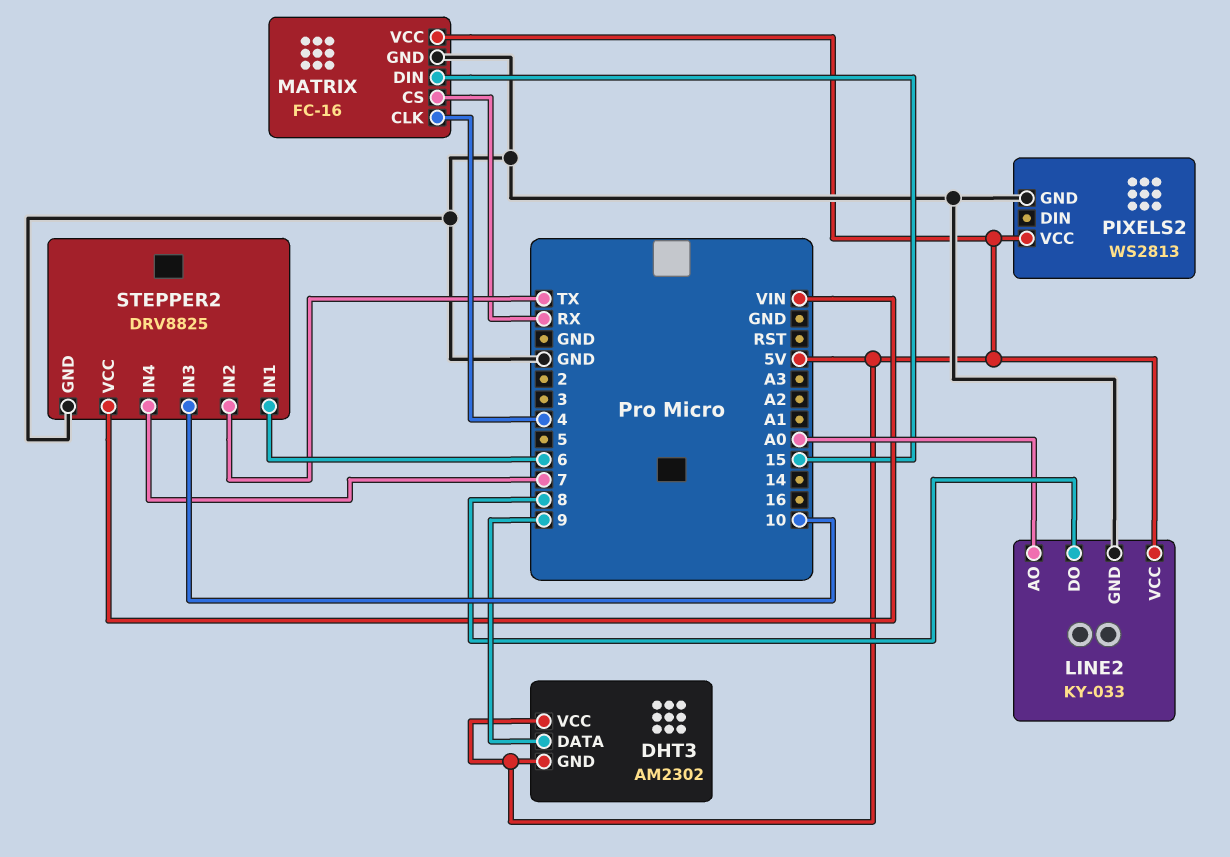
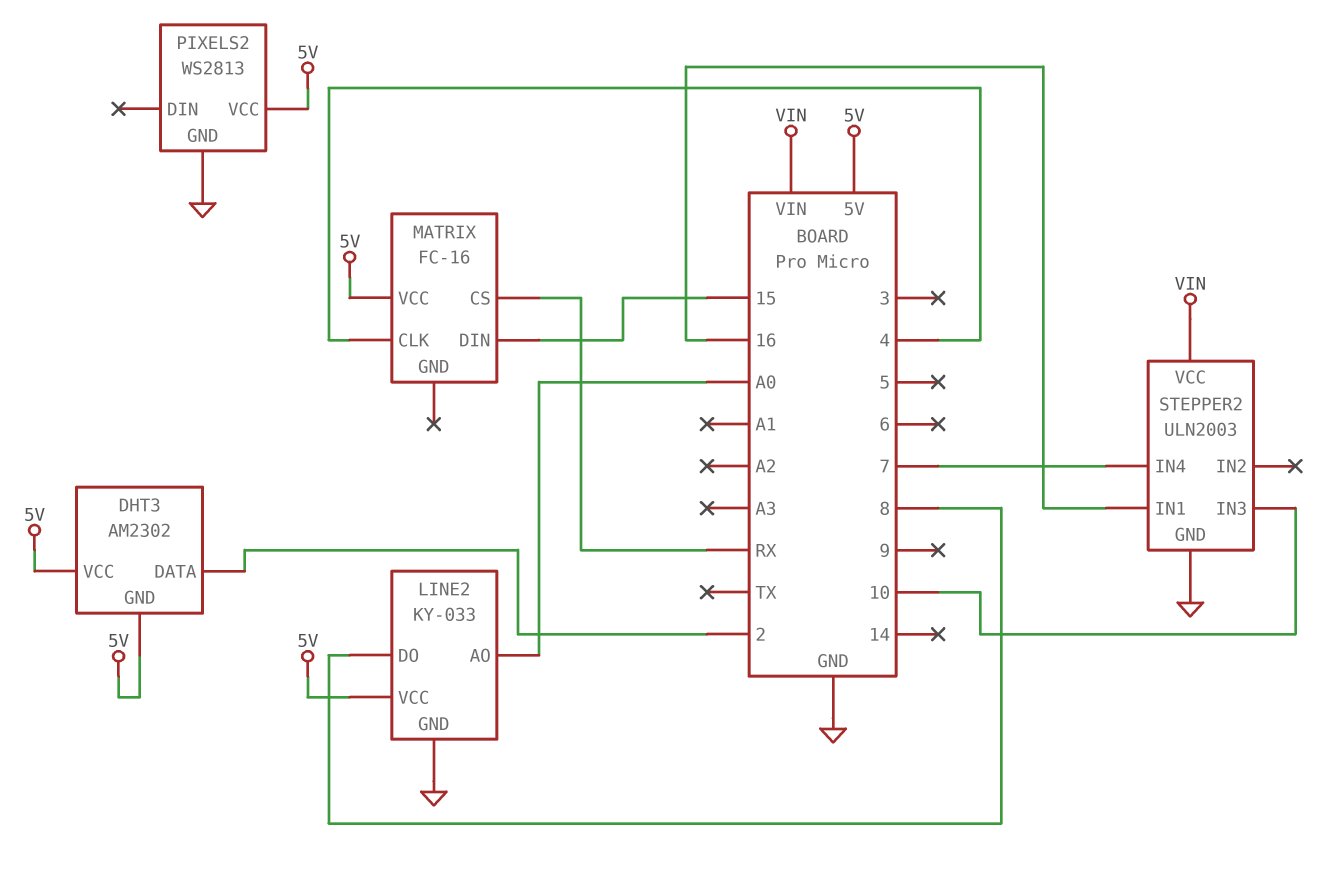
DHT3 pin DATA: 9 -> 2
MATRIX pin GND: GND -> none
STEPPER2: DRV8825 -> ULN2003
STEPPER2 pin IN1: 6 -> 16
STEPPER2 pin IN2: TX -> none

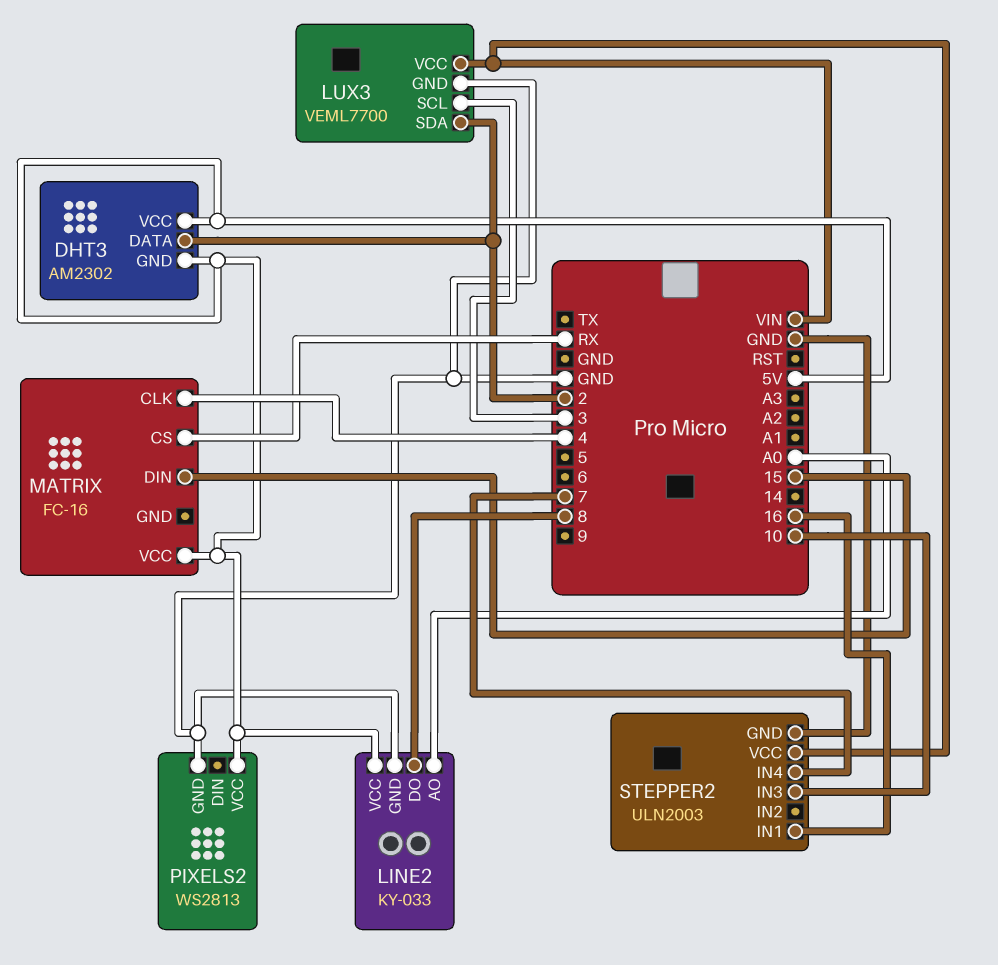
LUX3: none -> VEML7700
LUX3 pin GND: none -> GND
LUX3 pin SCL: none -> 3
LUX3 pin SDA: none -> 2
LUX3 pin VCC: none -> VIN

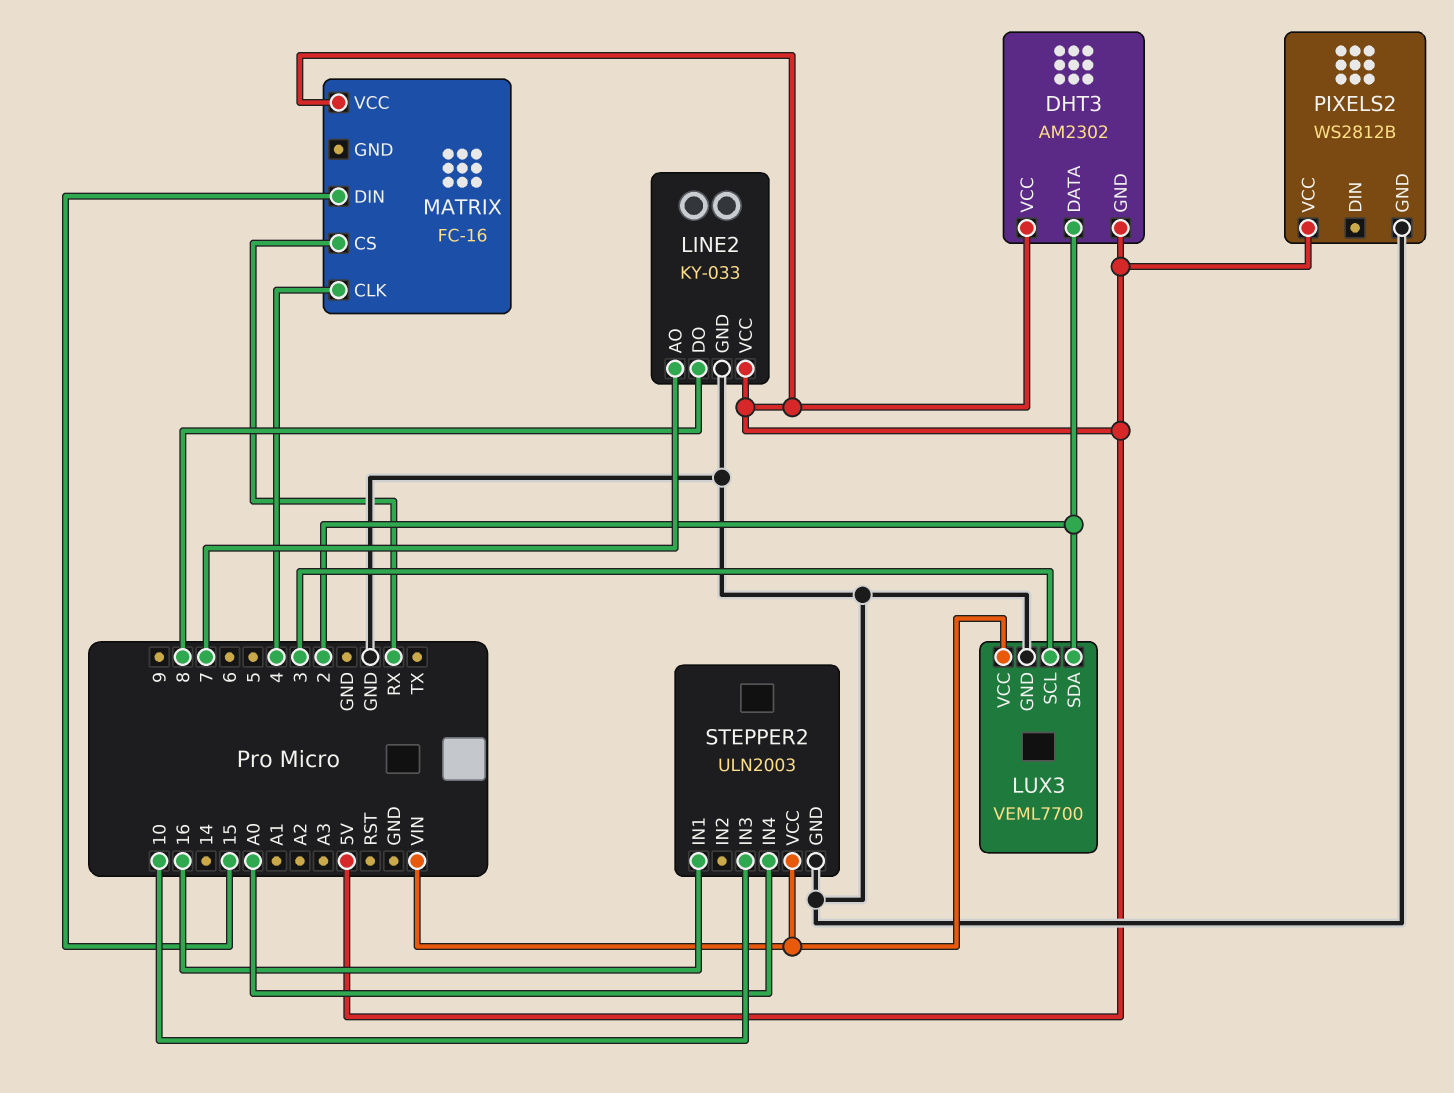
LINE2 pin AO: A0 -> 7
PIXELS2: WS2813 -> WS2812B
STEPPER2 pin IN4: 7 -> A0

